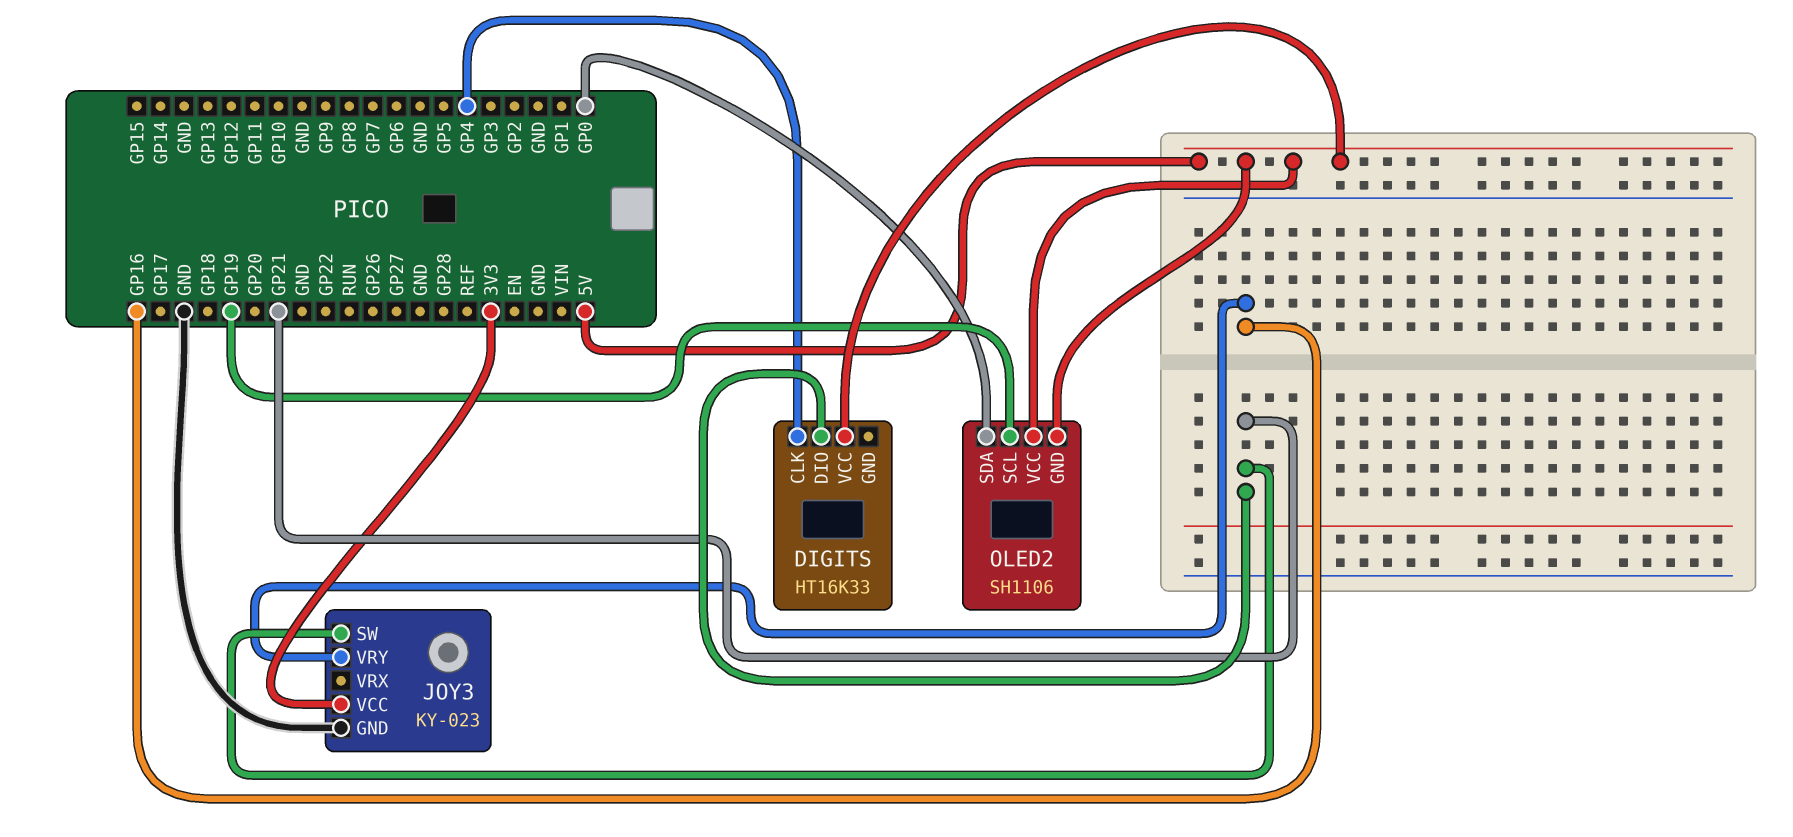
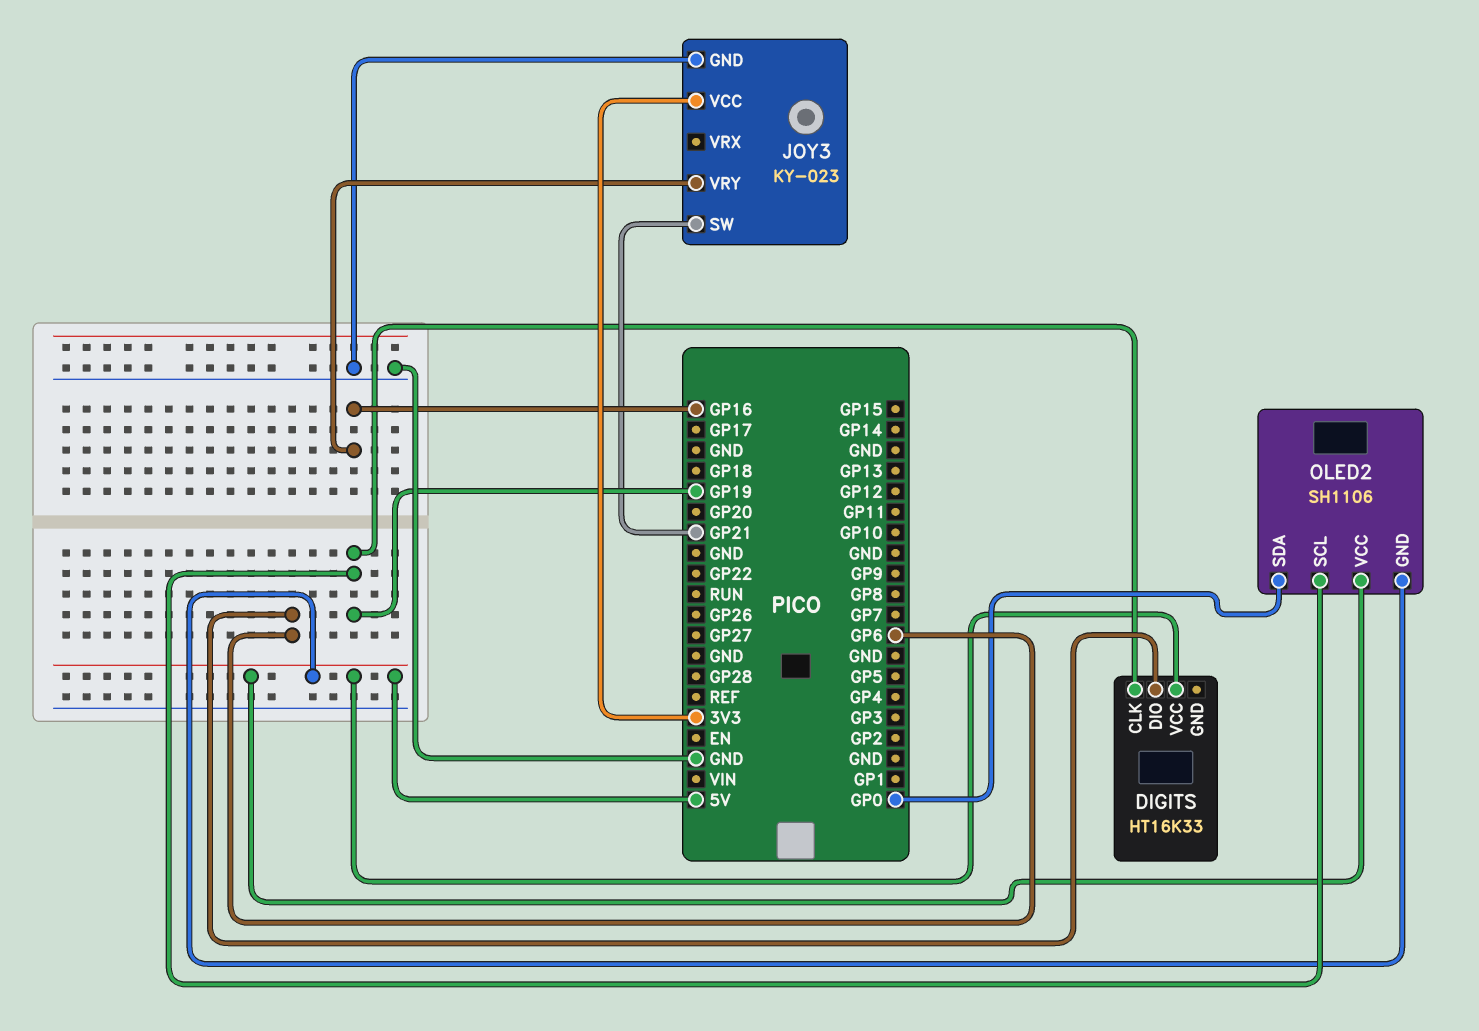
DIGITS pin CLK: GP4 -> GP19
DIGITS pin DIO: GP21 -> GP6

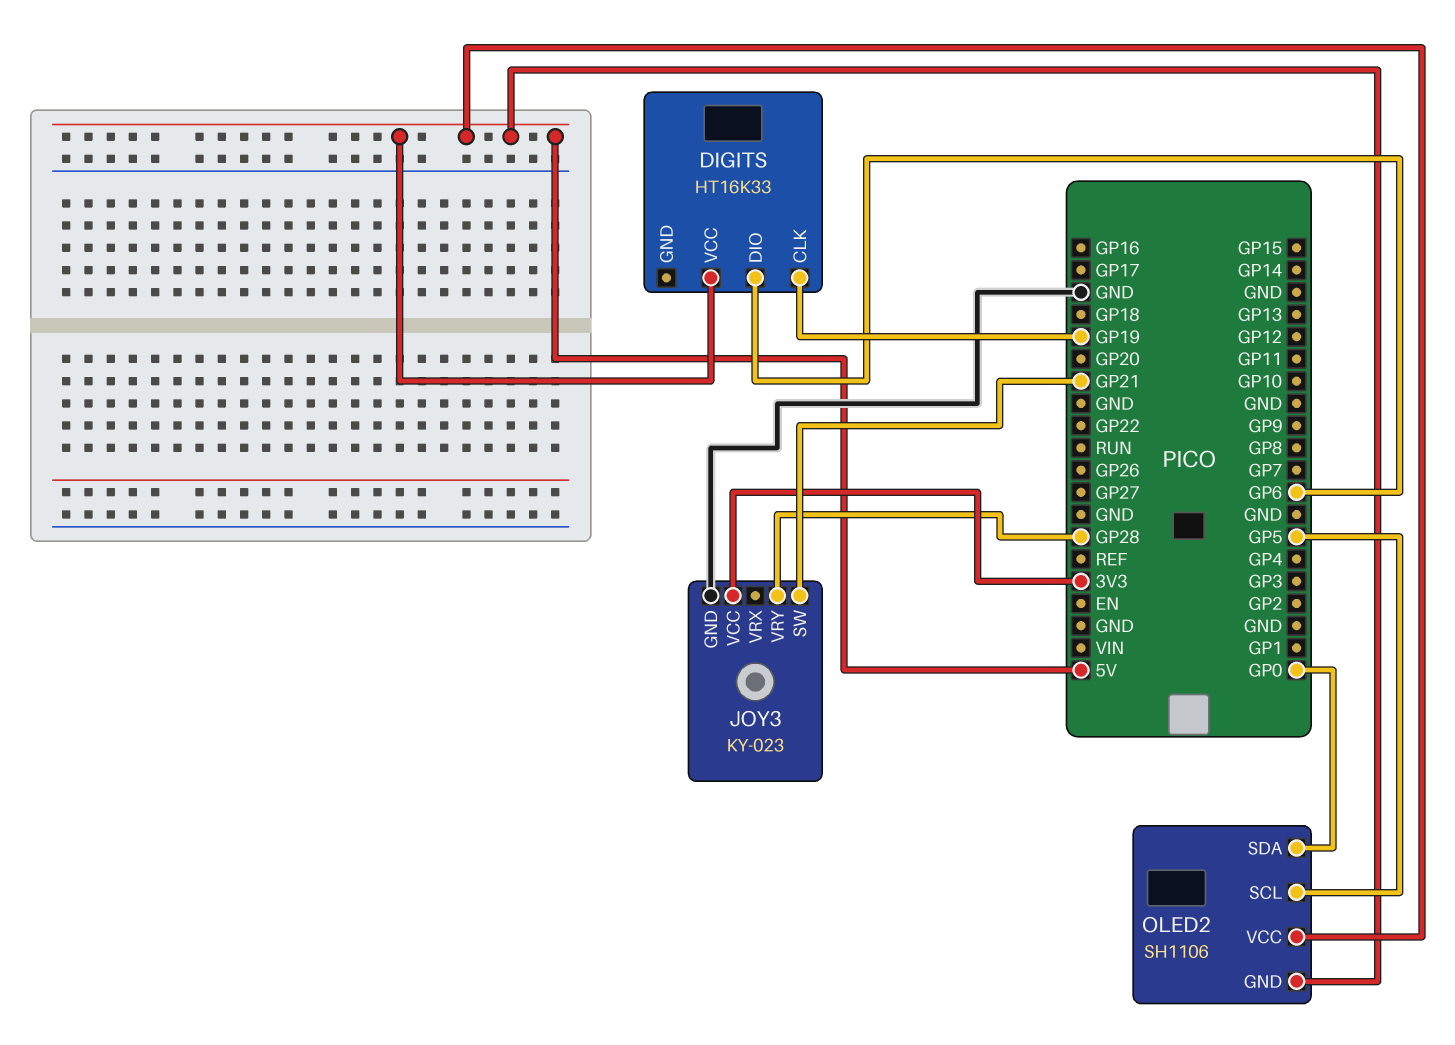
JOY3 pin VRY: GP16 -> GP28
OLED2 pin SCL: GP19 -> GP5

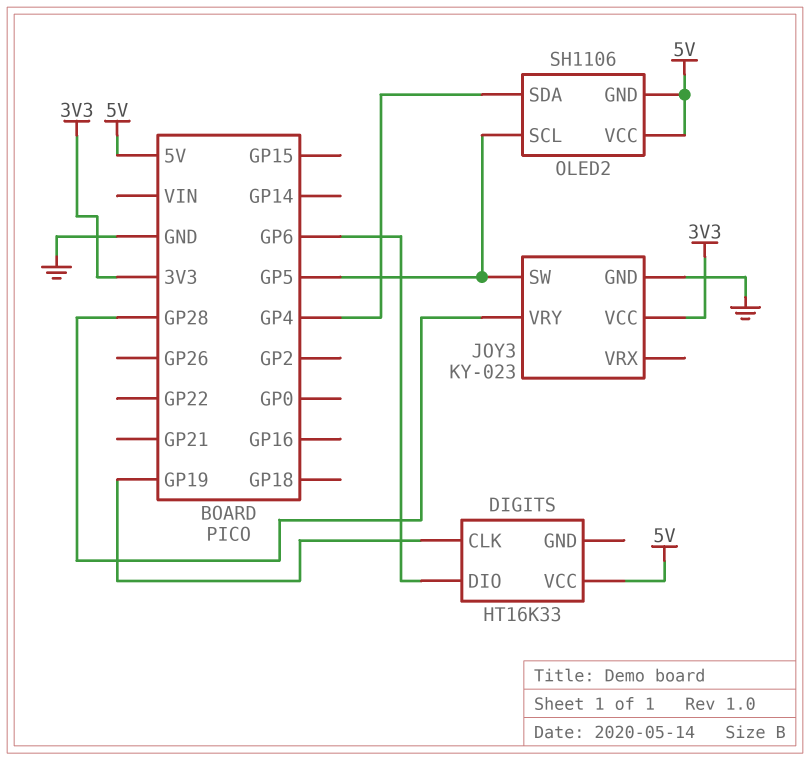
JOY3 pin SW: GP21 -> GP5
OLED2 pin SDA: GP0 -> GP4

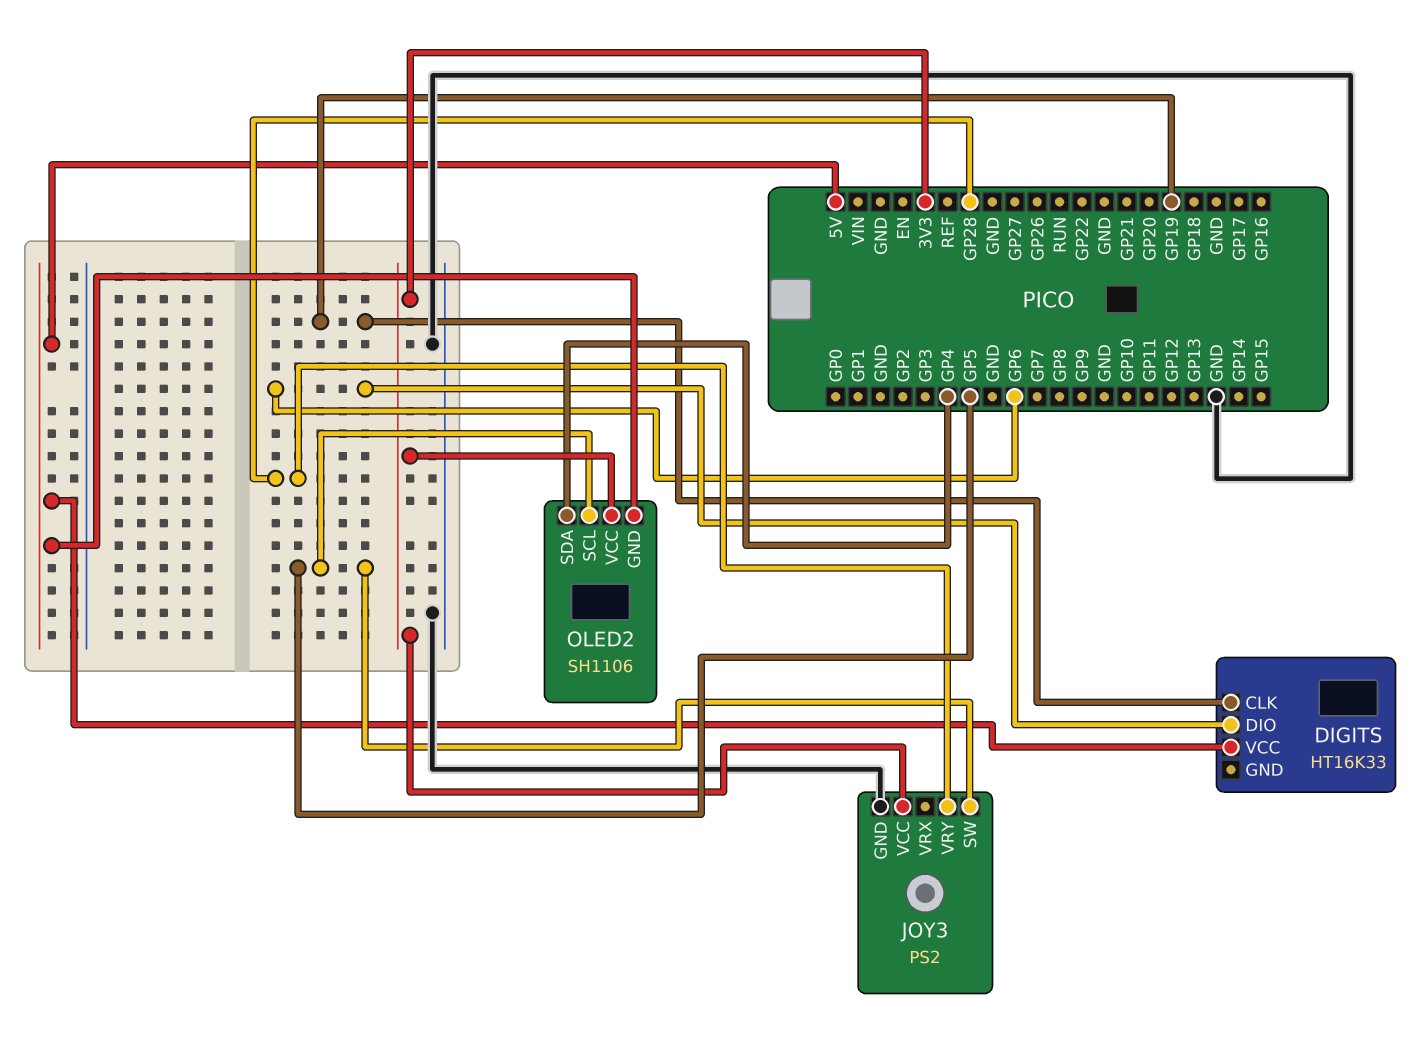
JOY3: KY-023 -> PS2
OLED2 pin VCC: 5V -> 3V3

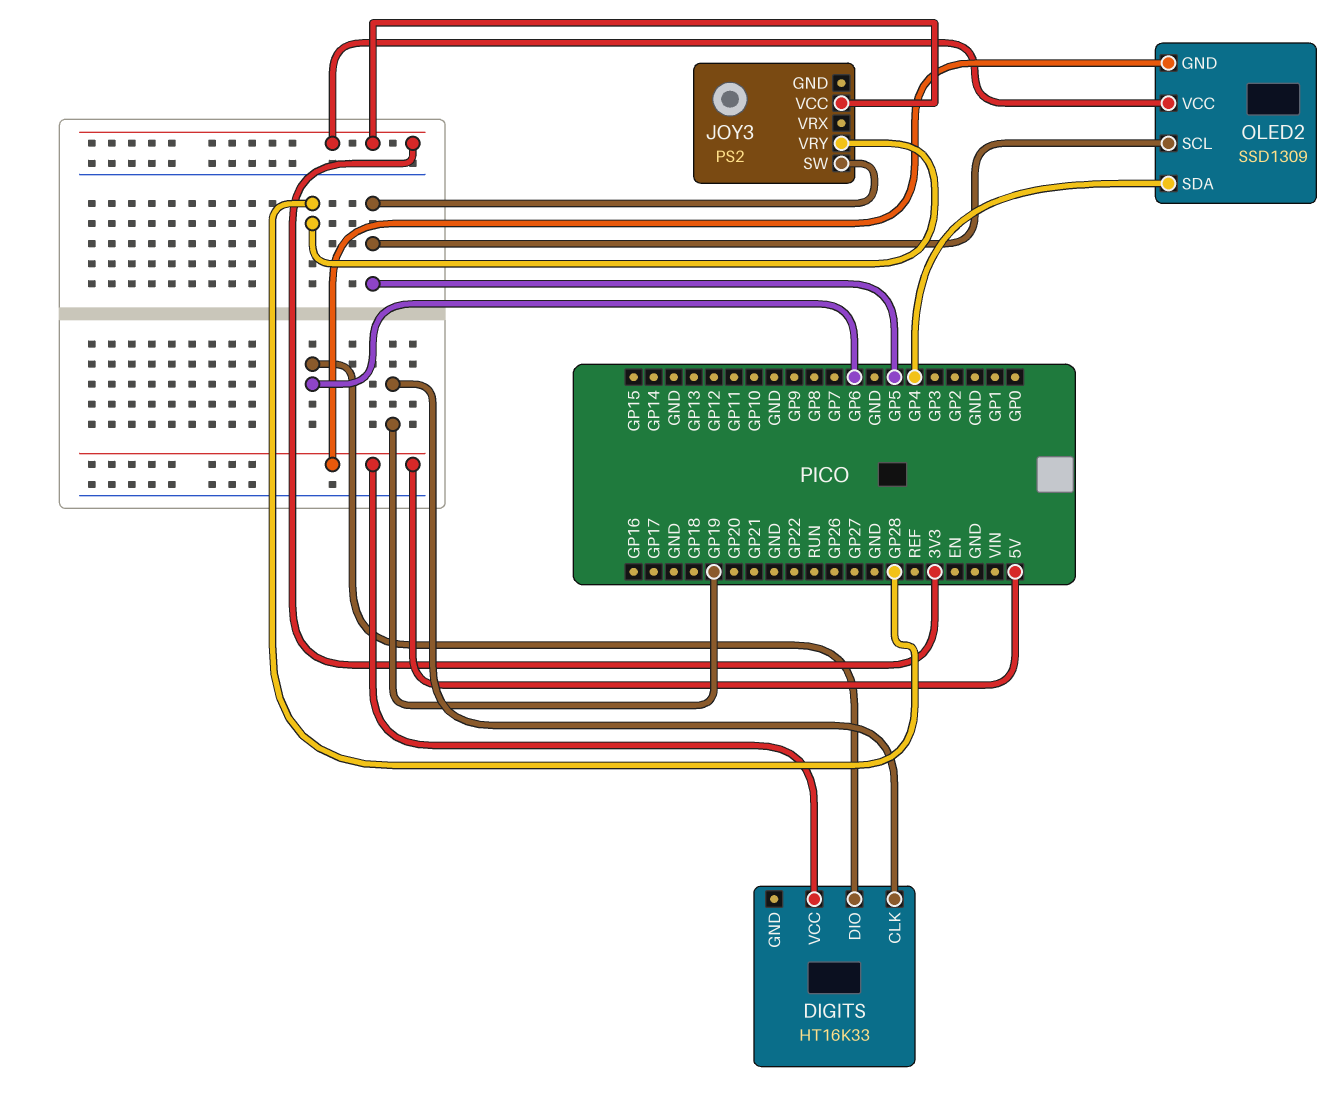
JOY3 pin GND: GND -> none
OLED2: SH1106 -> SSD1309

